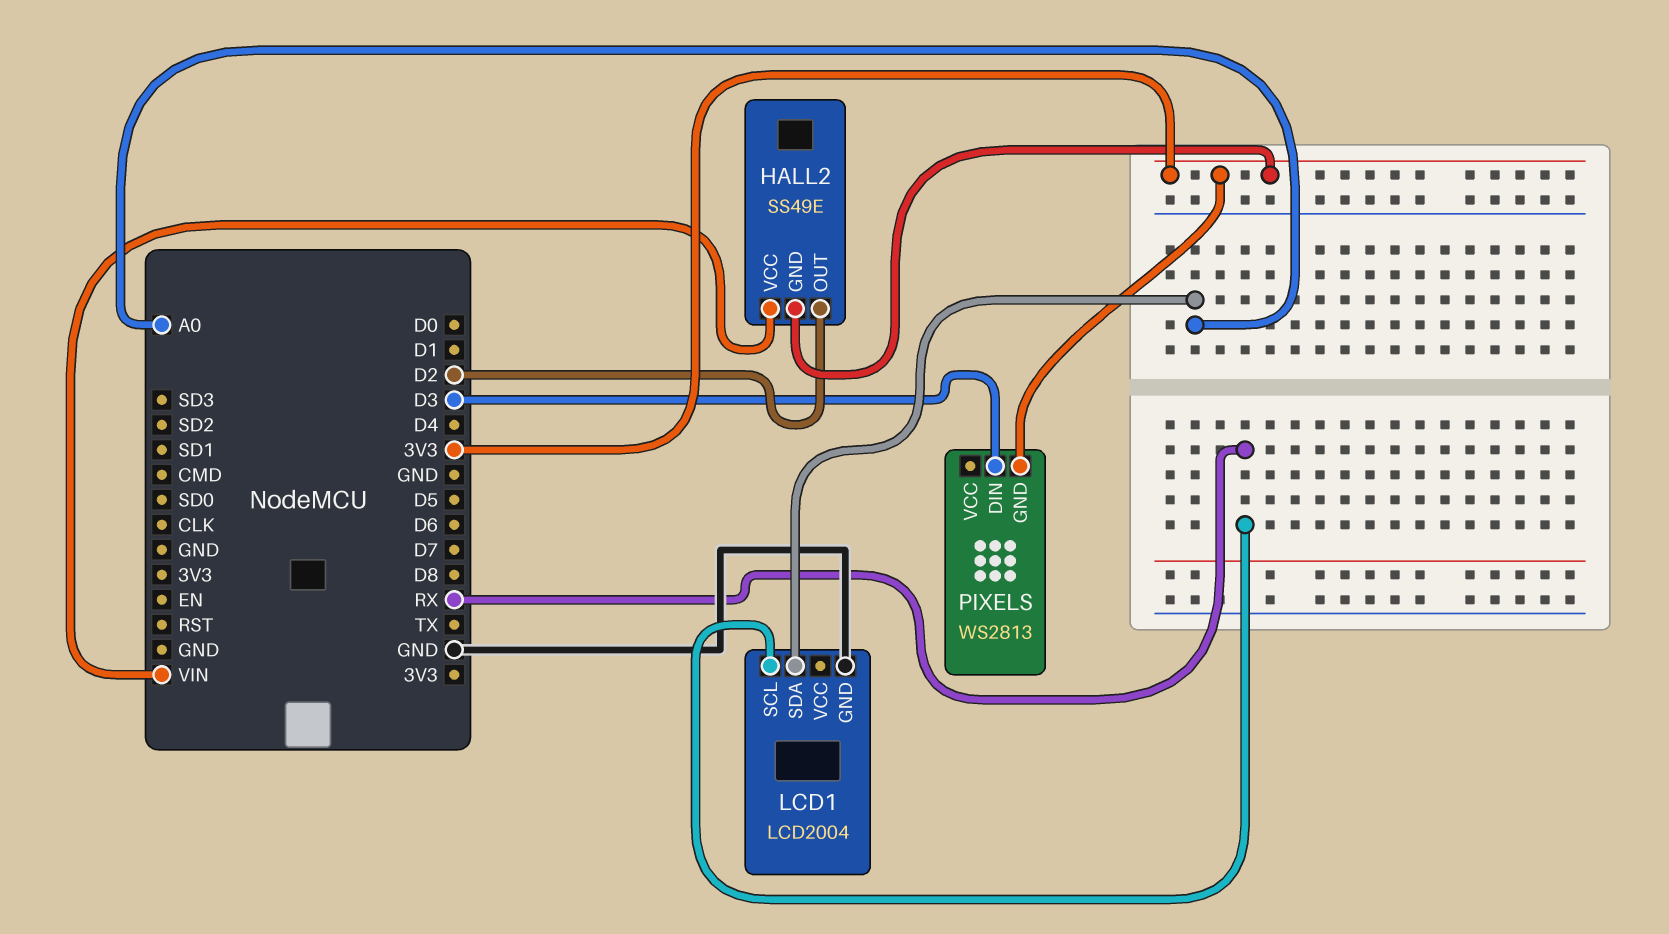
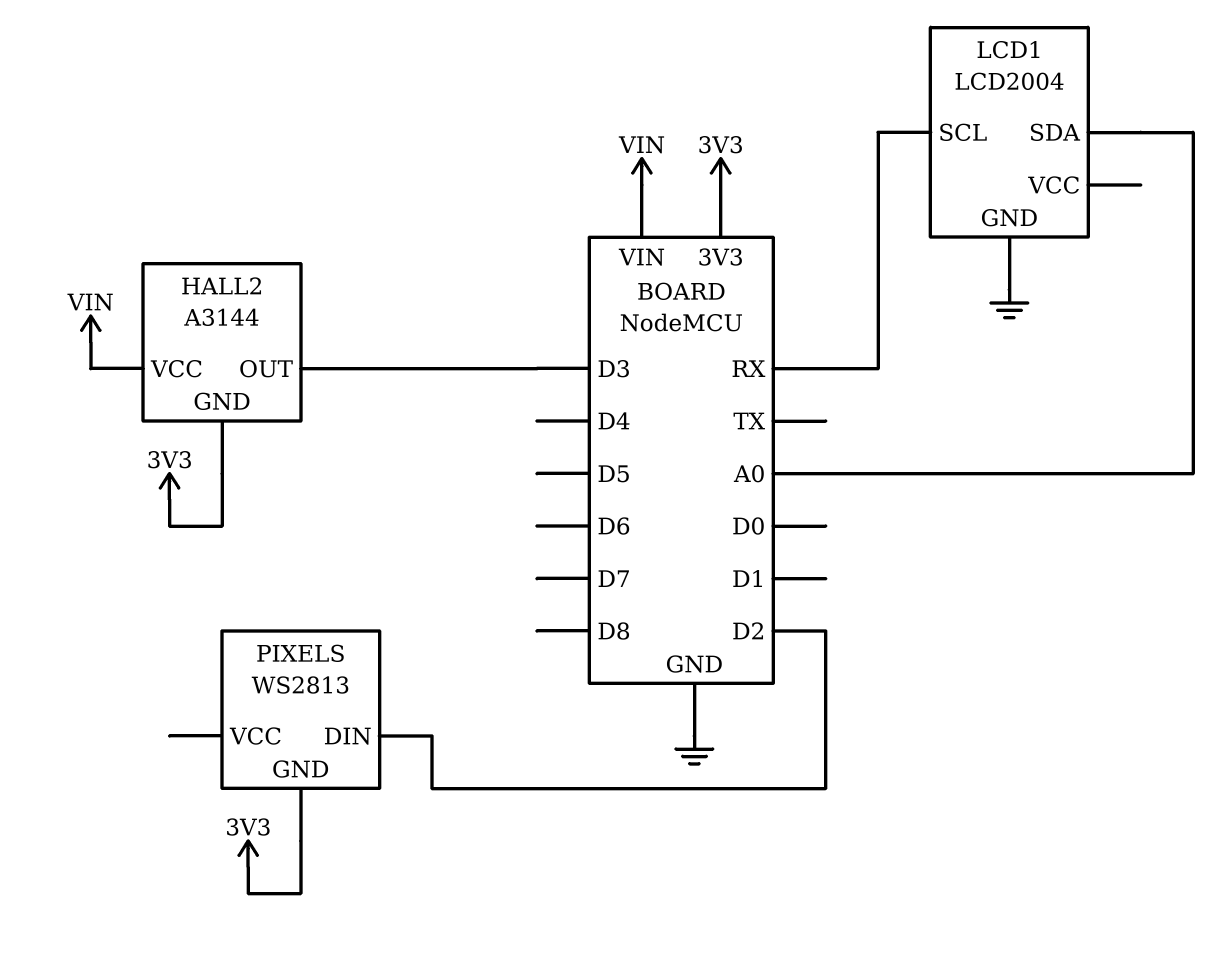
HALL2: SS49E -> A3144
HALL2 pin OUT: D2 -> D3
PIXELS pin DIN: D3 -> D2

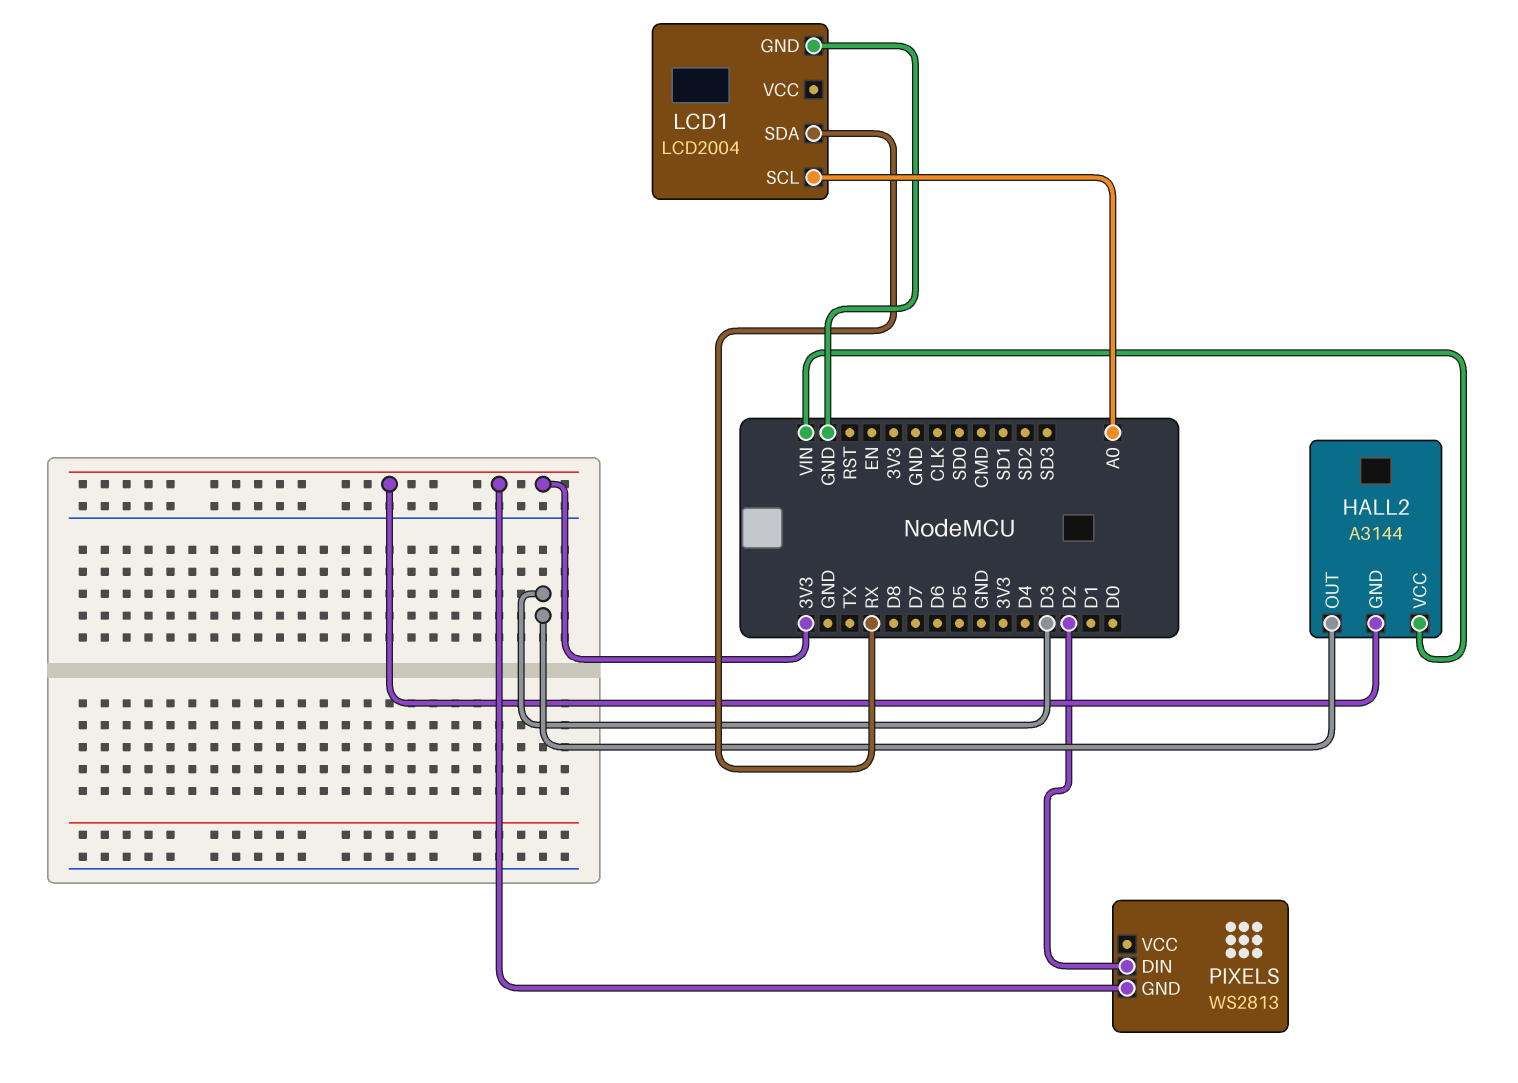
LCD1 pin SCL: RX -> A0
LCD1 pin SDA: A0 -> RX

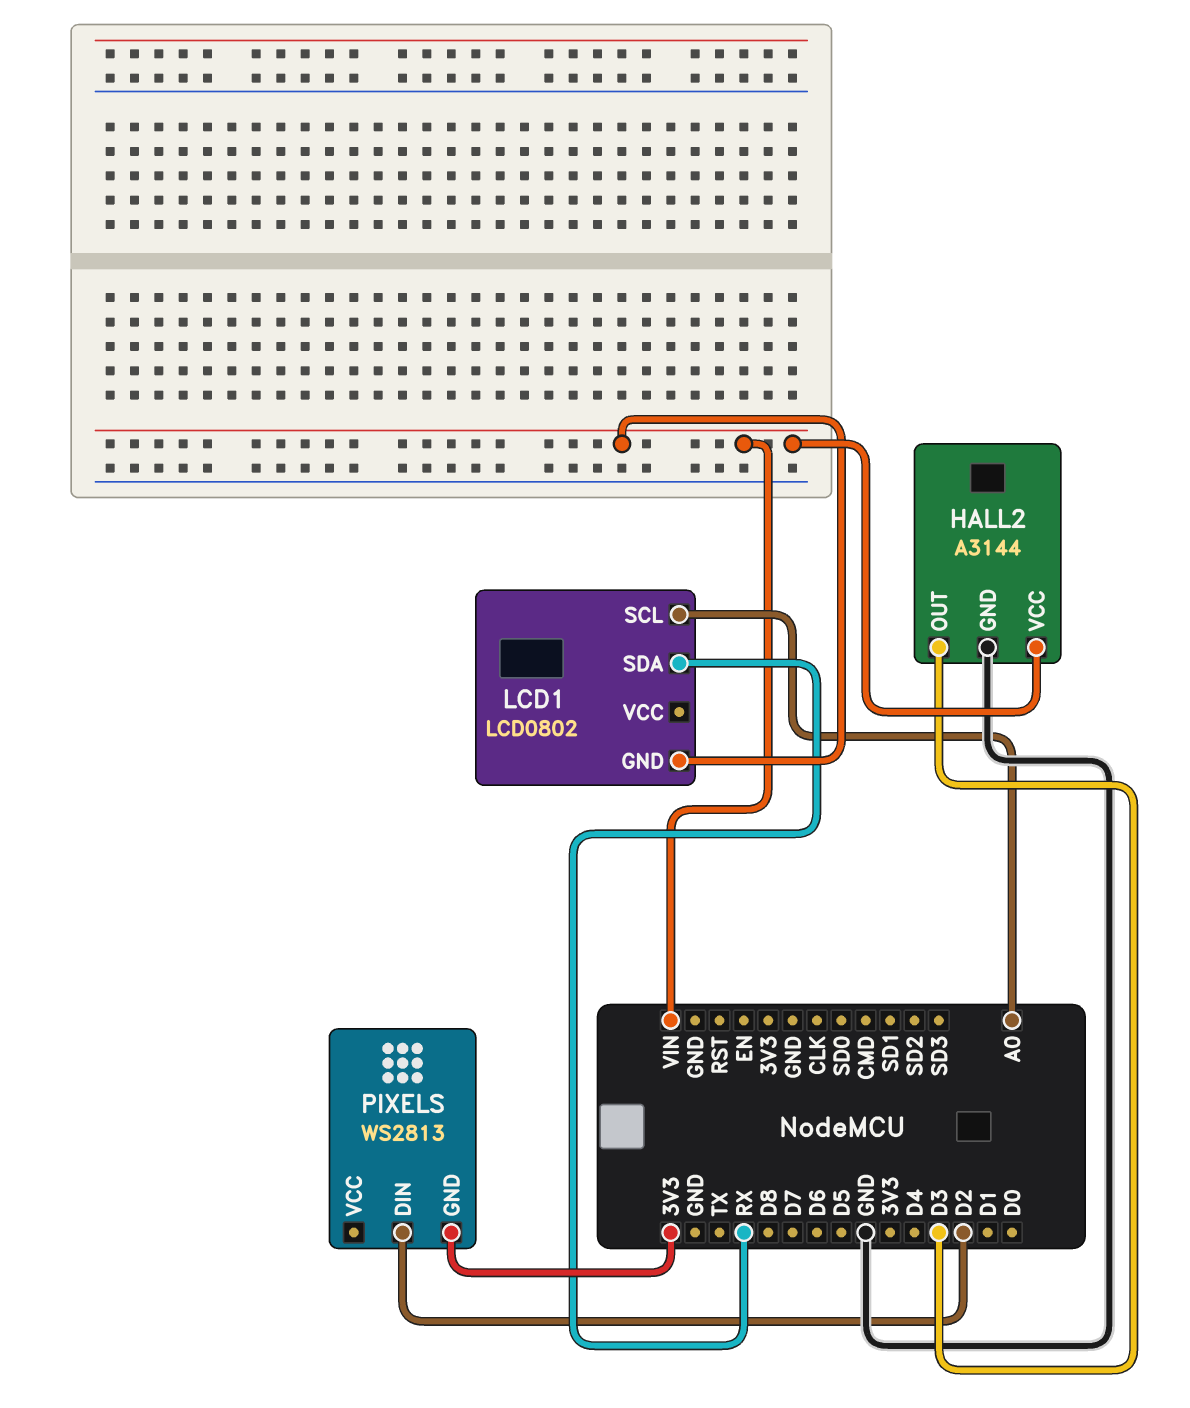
HALL2 pin GND: 3V3 -> GND
LCD1: LCD2004 -> LCD0802
LCD1 pin GND: GND -> VIN

